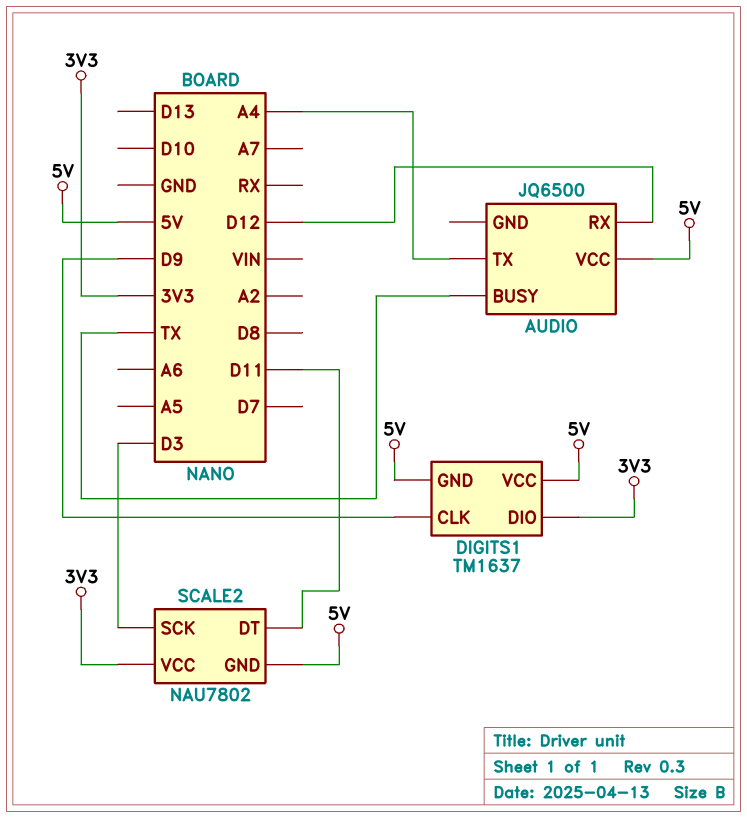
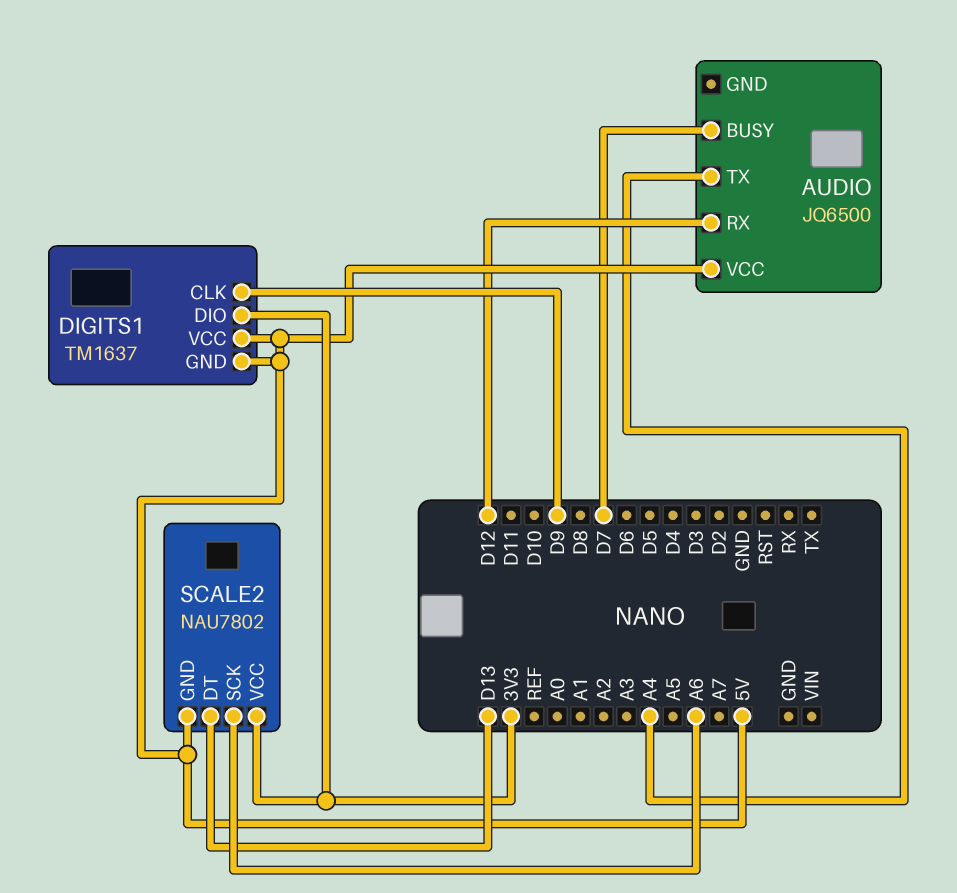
AUDIO pin BUSY: TX -> D7
SCALE2 pin DT: D11 -> D13
SCALE2 pin SCK: D3 -> A6

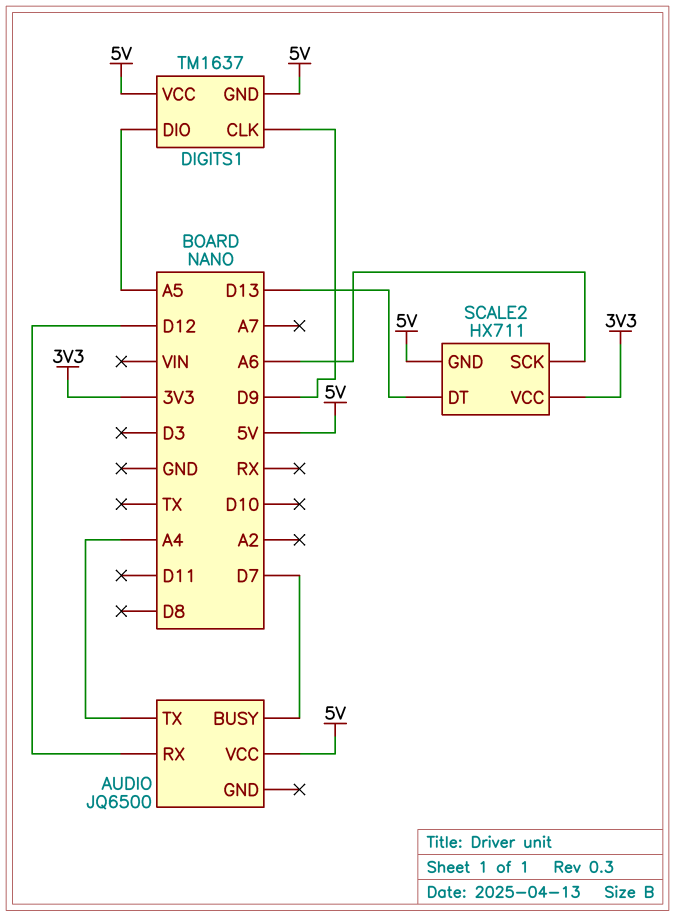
DIGITS1 pin DIO: 3V3 -> A5
SCALE2: NAU7802 -> HX711

